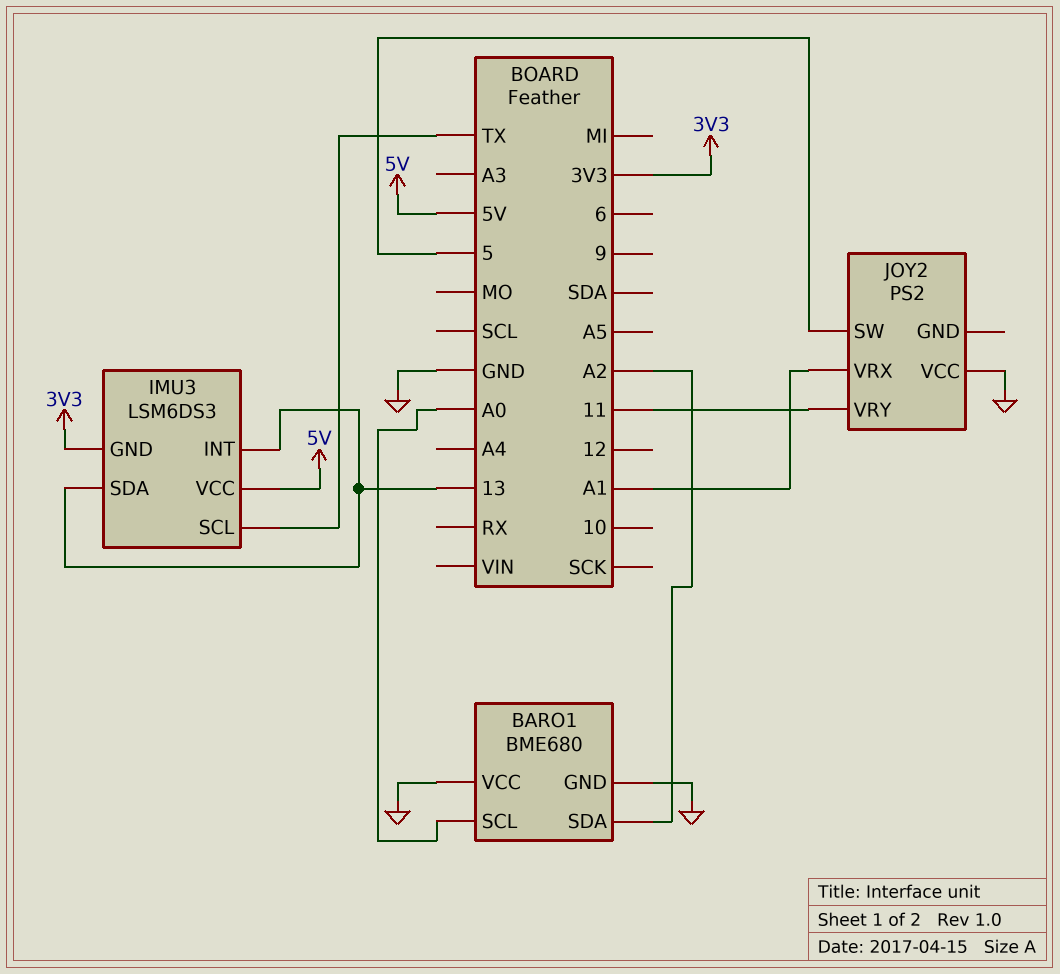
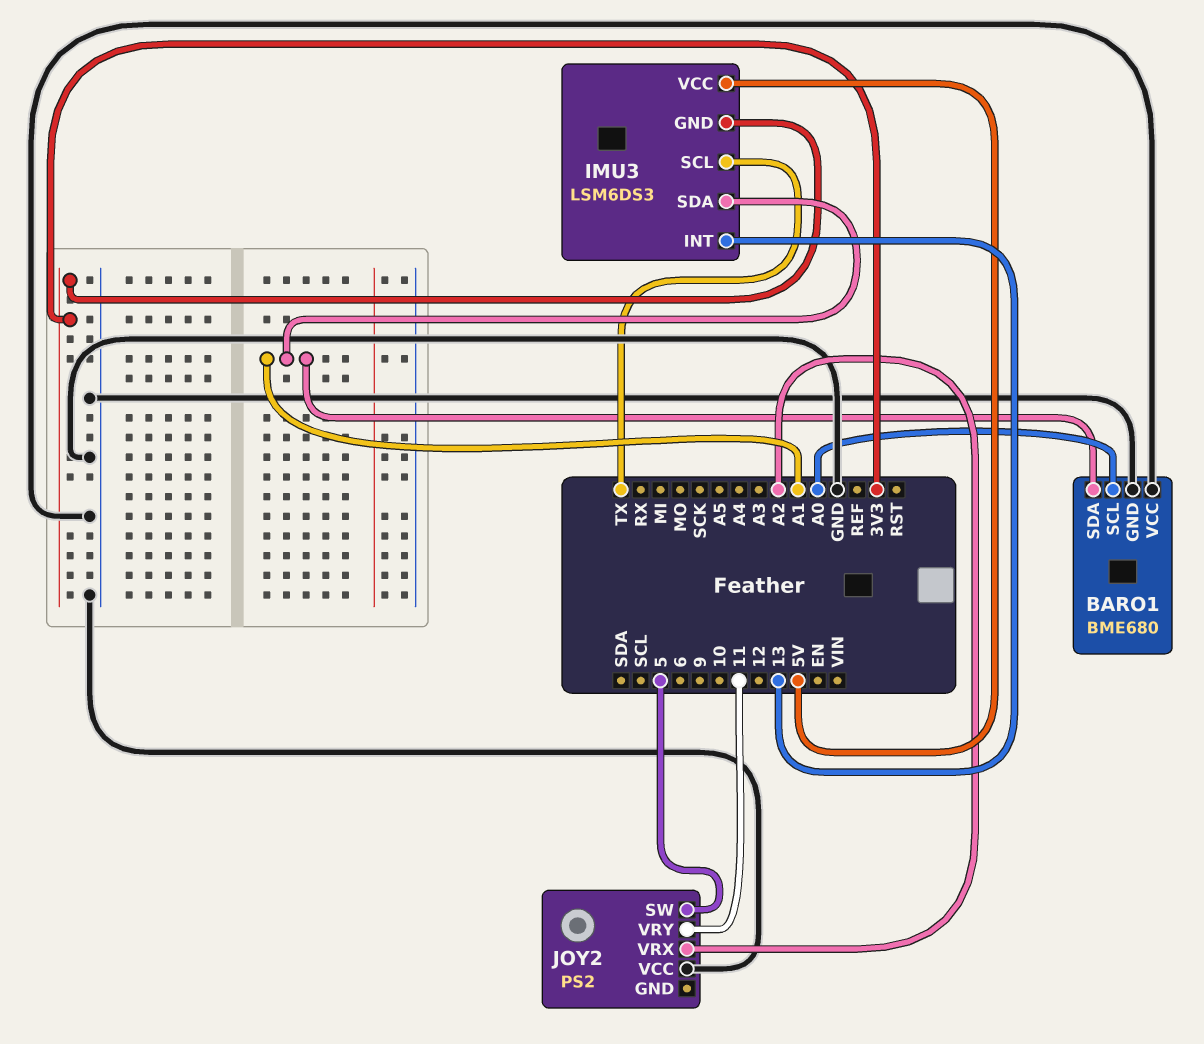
BARO1 pin SDA: A2 -> A1
IMU3 pin SDA: 13 -> A1
JOY2 pin VRX: A1 -> A2

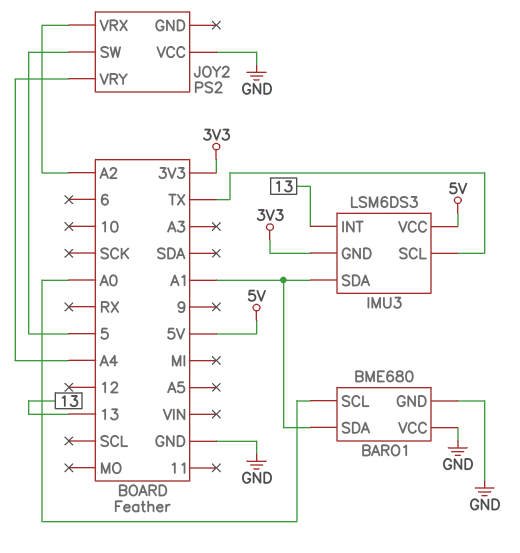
JOY2 pin VRY: 11 -> A4

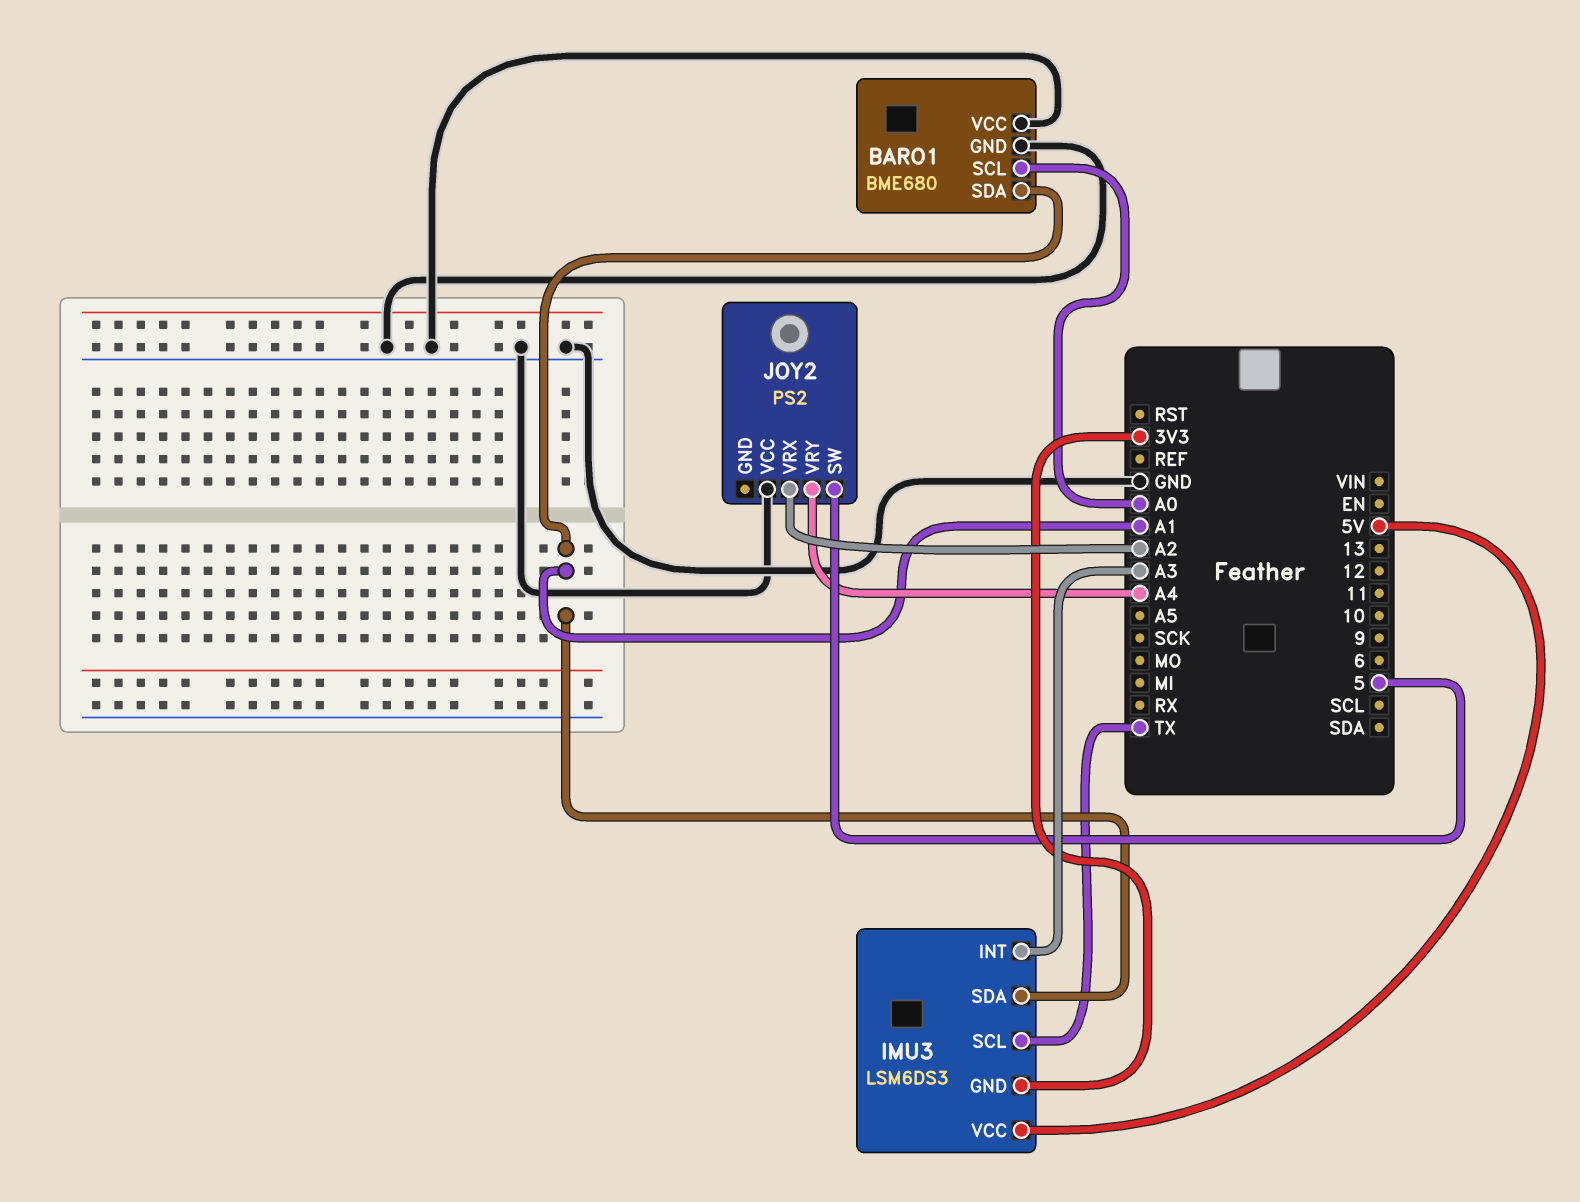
IMU3 pin INT: 13 -> A3

